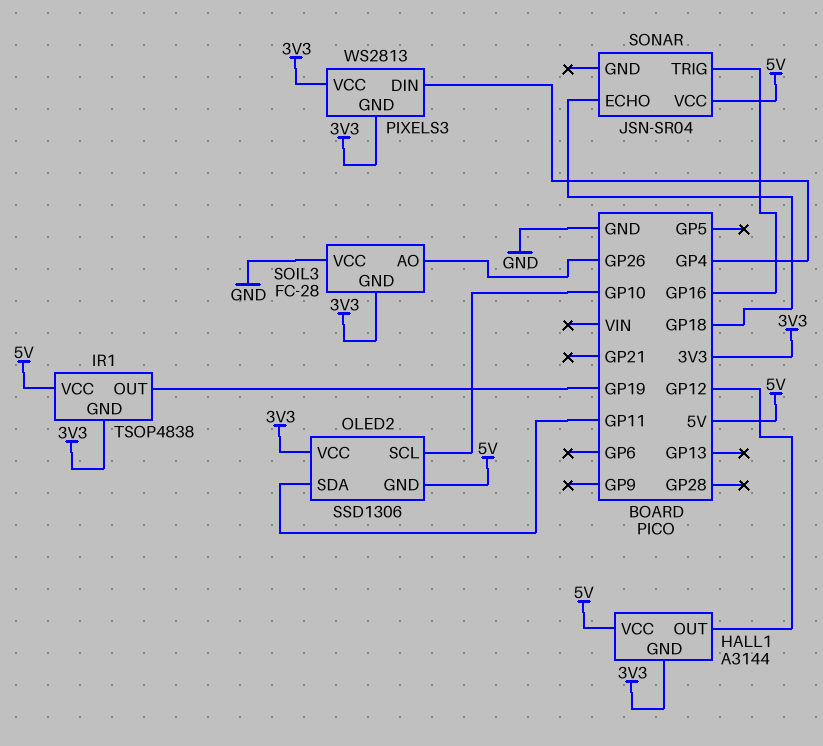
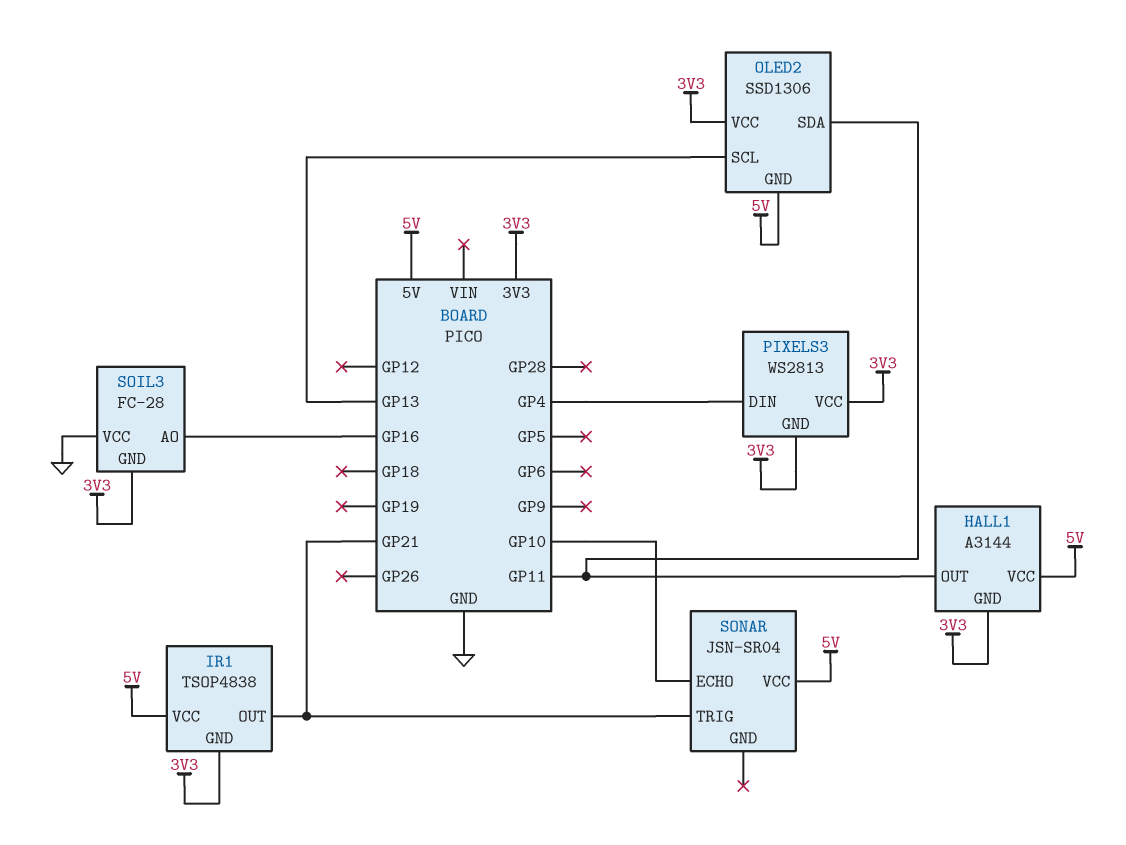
HALL1 pin OUT: GP12 -> GP11
IR1 pin OUT: GP19 -> GP21
OLED2 pin SCL: GP10 -> GP13
SOIL3 pin AO: GP26 -> GP16
SONAR pin ECHO: GP18 -> GP10
SONAR pin TRIG: GP16 -> GP21

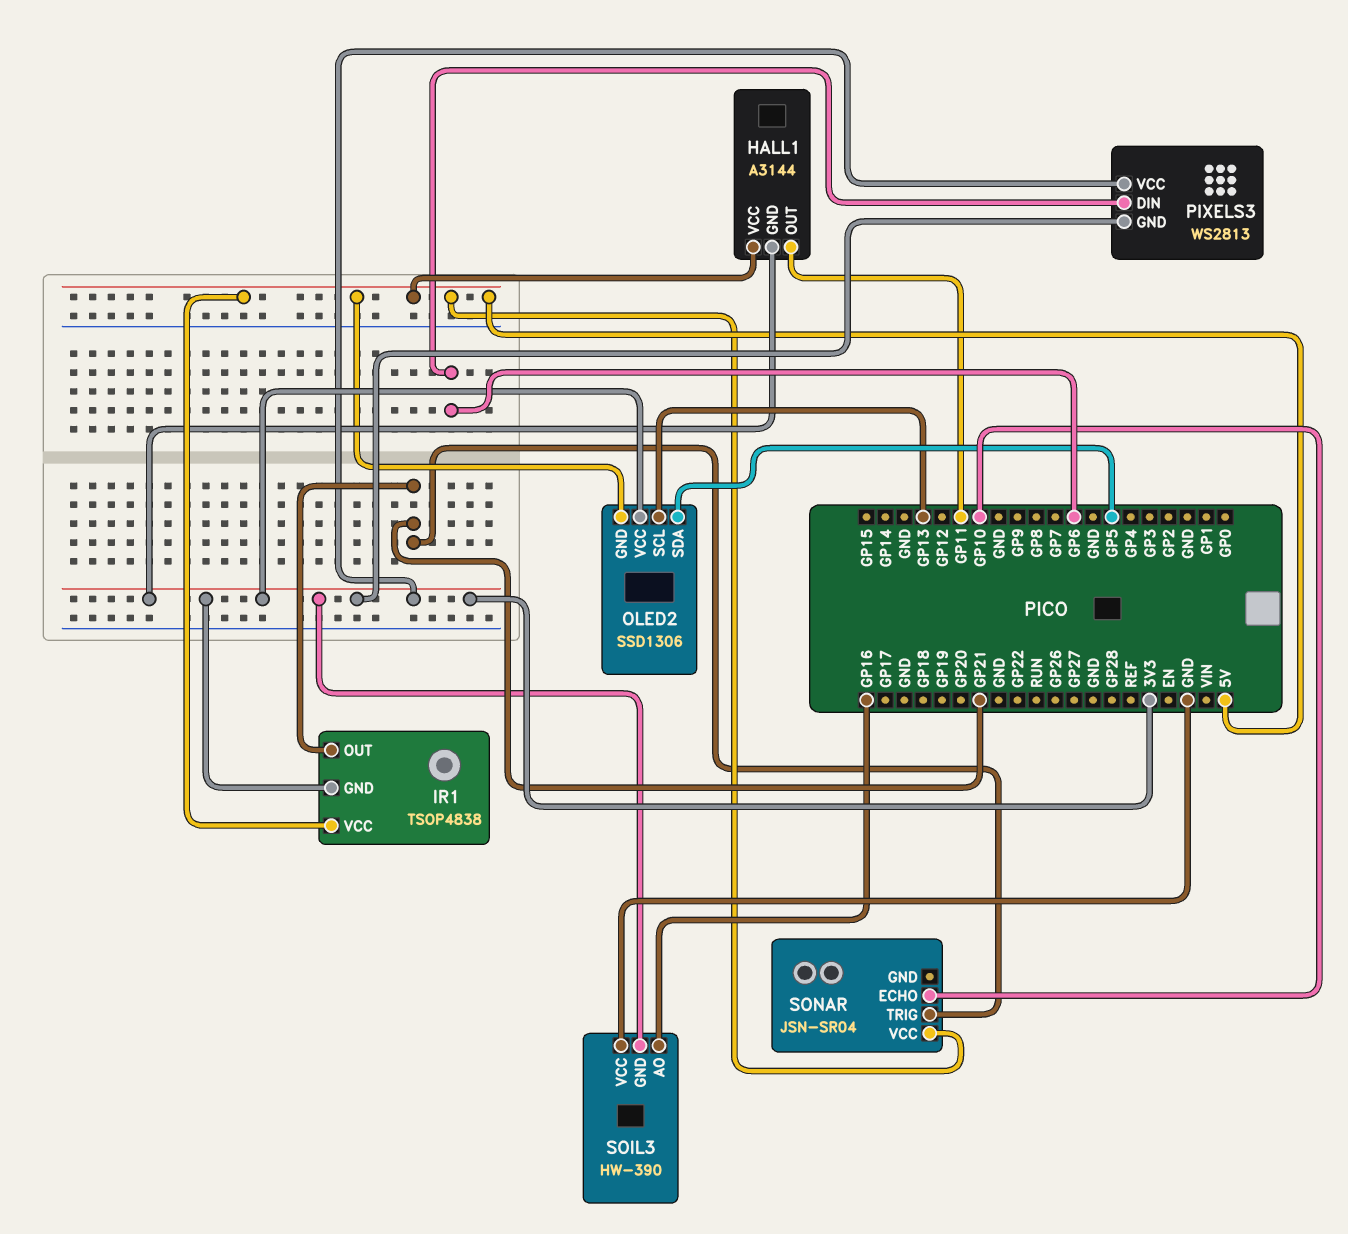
OLED2 pin SDA: GP11 -> GP5
PIXELS3 pin DIN: GP4 -> GP6
SOIL3: FC-28 -> HW-390

